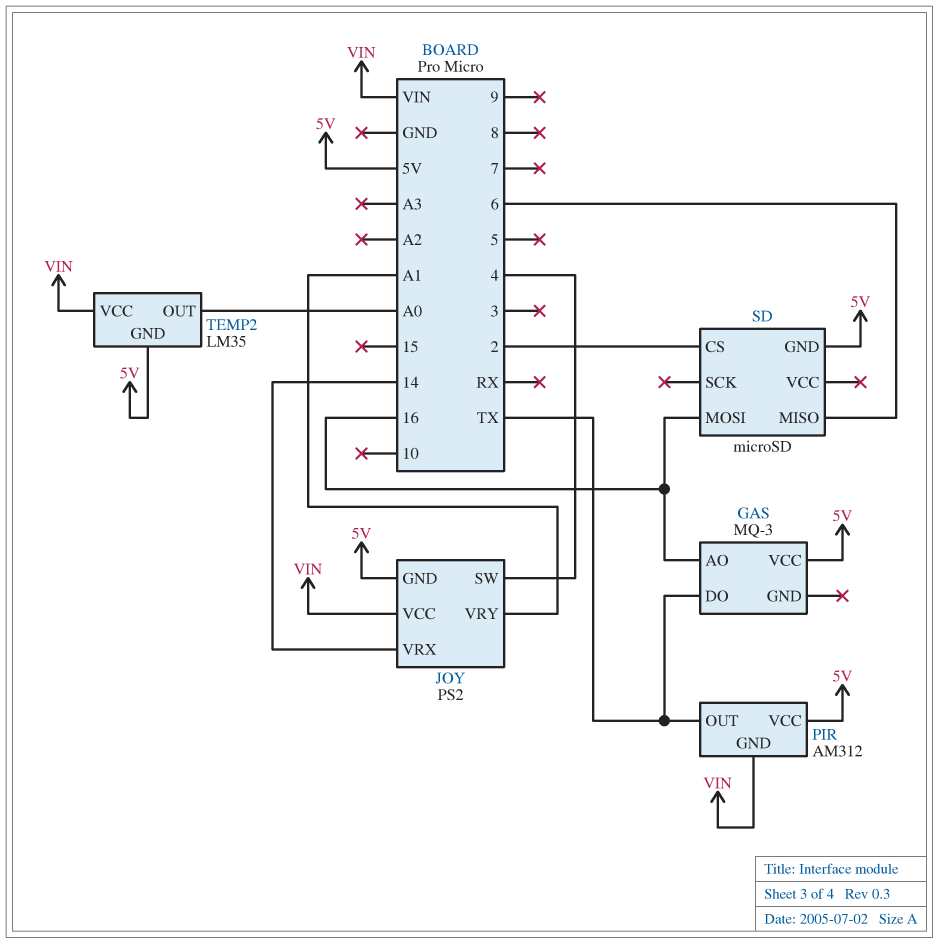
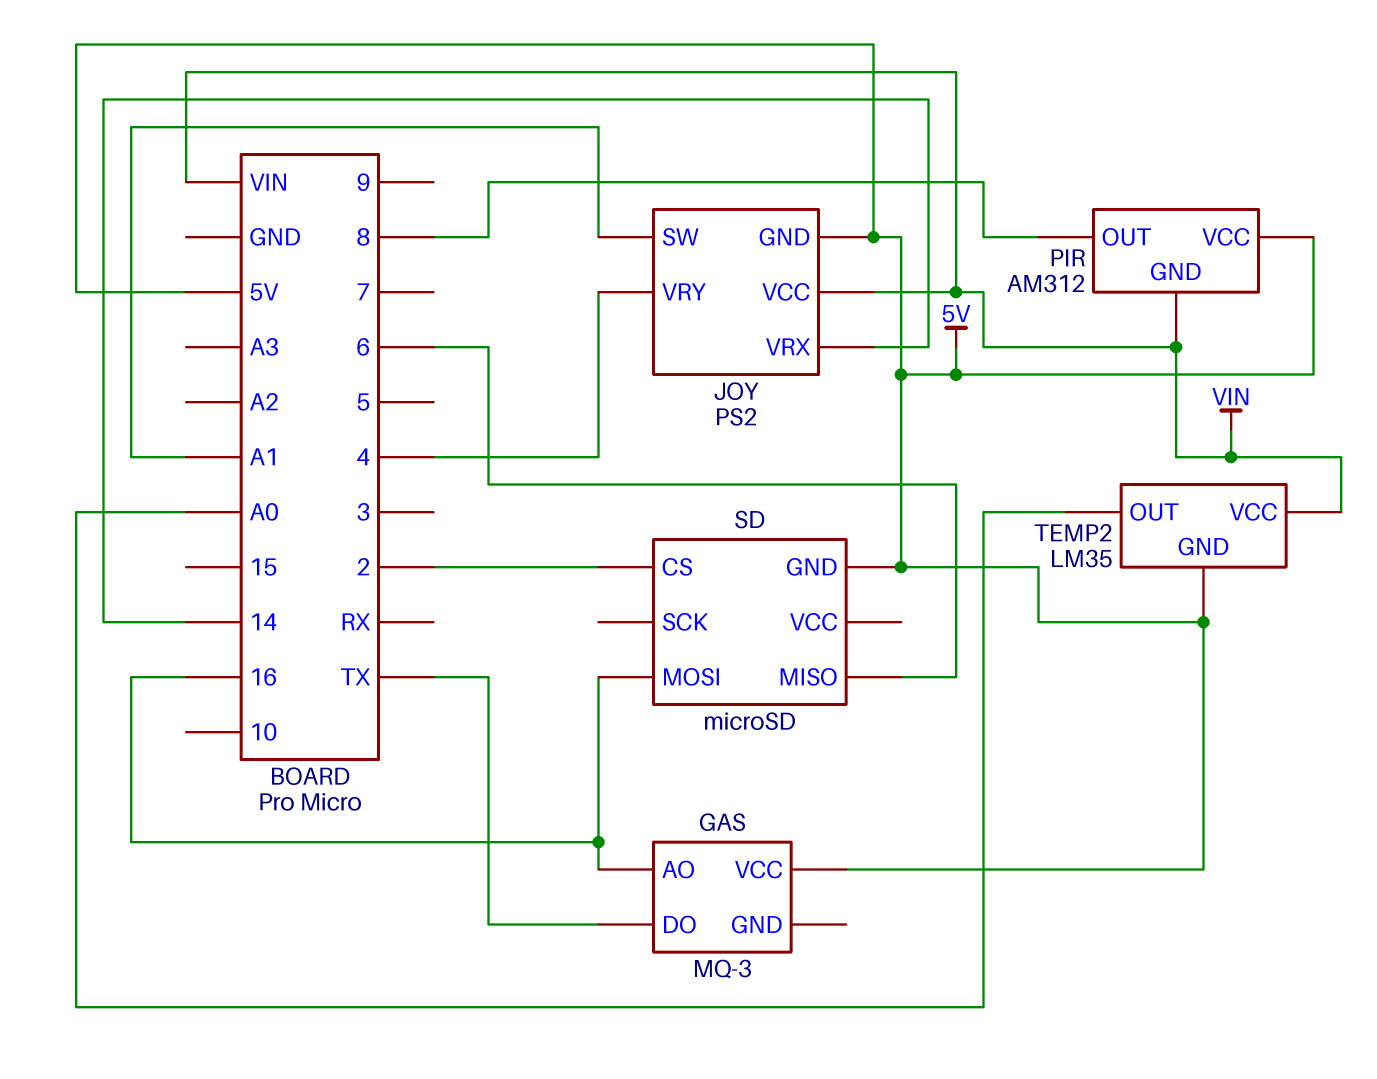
JOY pin SW: 4 -> A1
JOY pin VRY: A1 -> 4
PIR pin OUT: TX -> 8

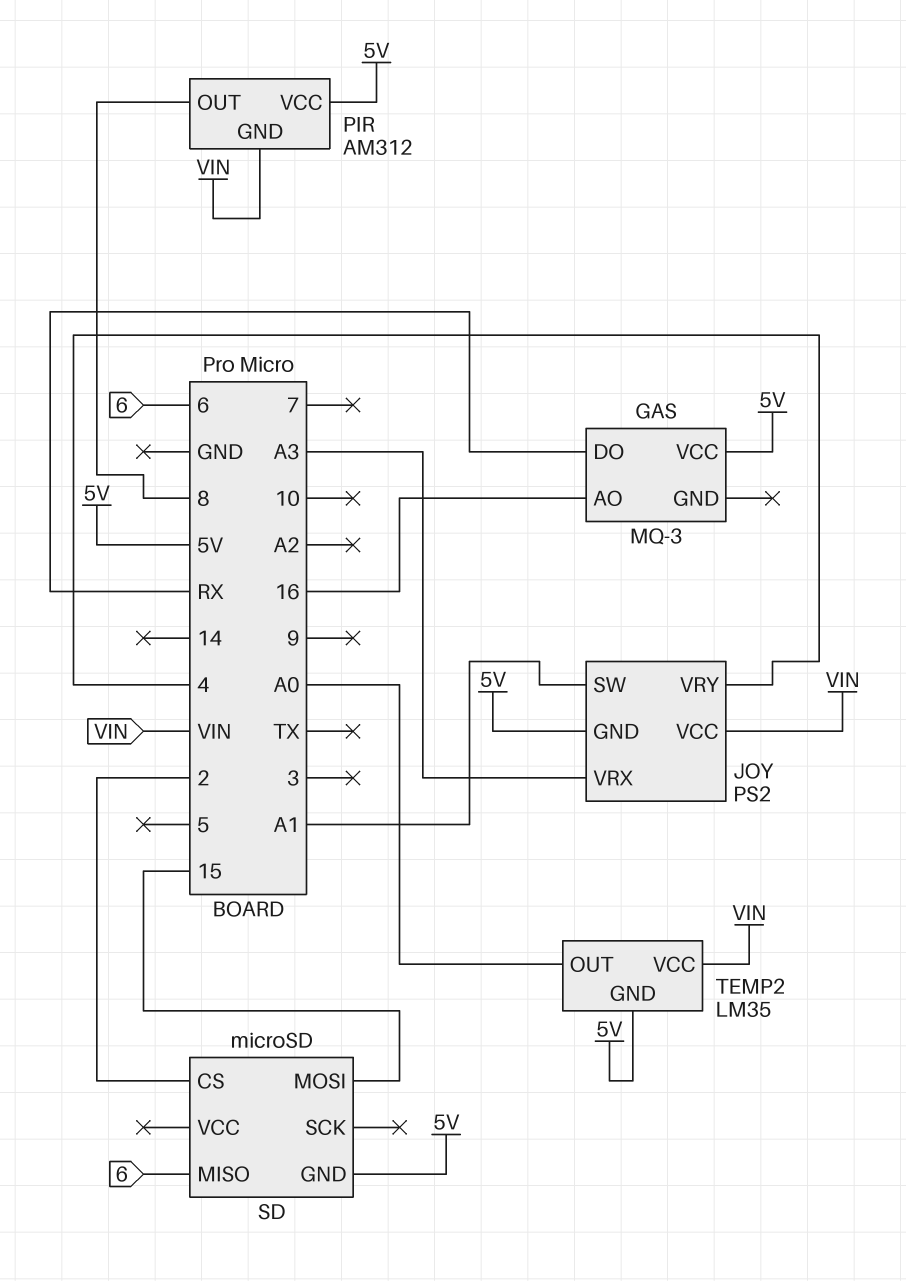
GAS pin DO: TX -> RX
JOY pin VRX: 14 -> A3
SD pin MOSI: 16 -> 15

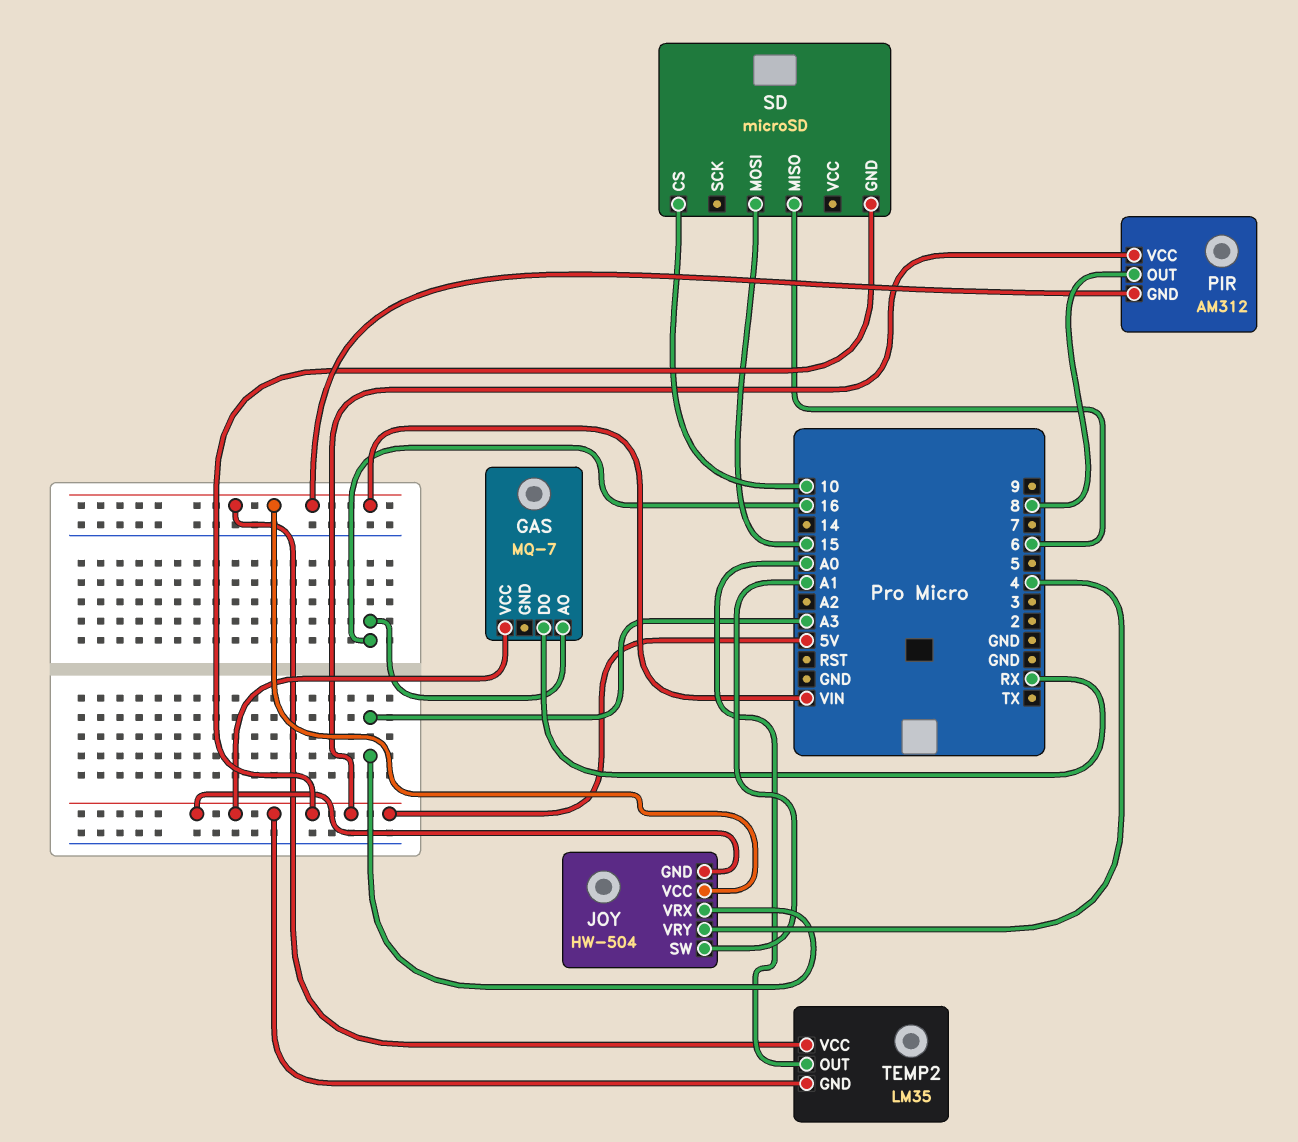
GAS: MQ-3 -> MQ-7
JOY: PS2 -> HW-504
SD pin CS: 2 -> 10

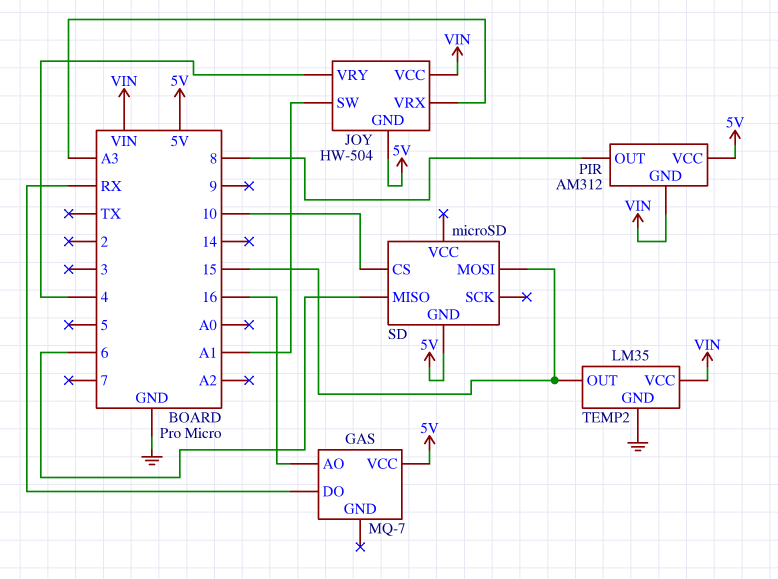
TEMP2 pin GND: 5V -> GND
TEMP2 pin OUT: A0 -> 15

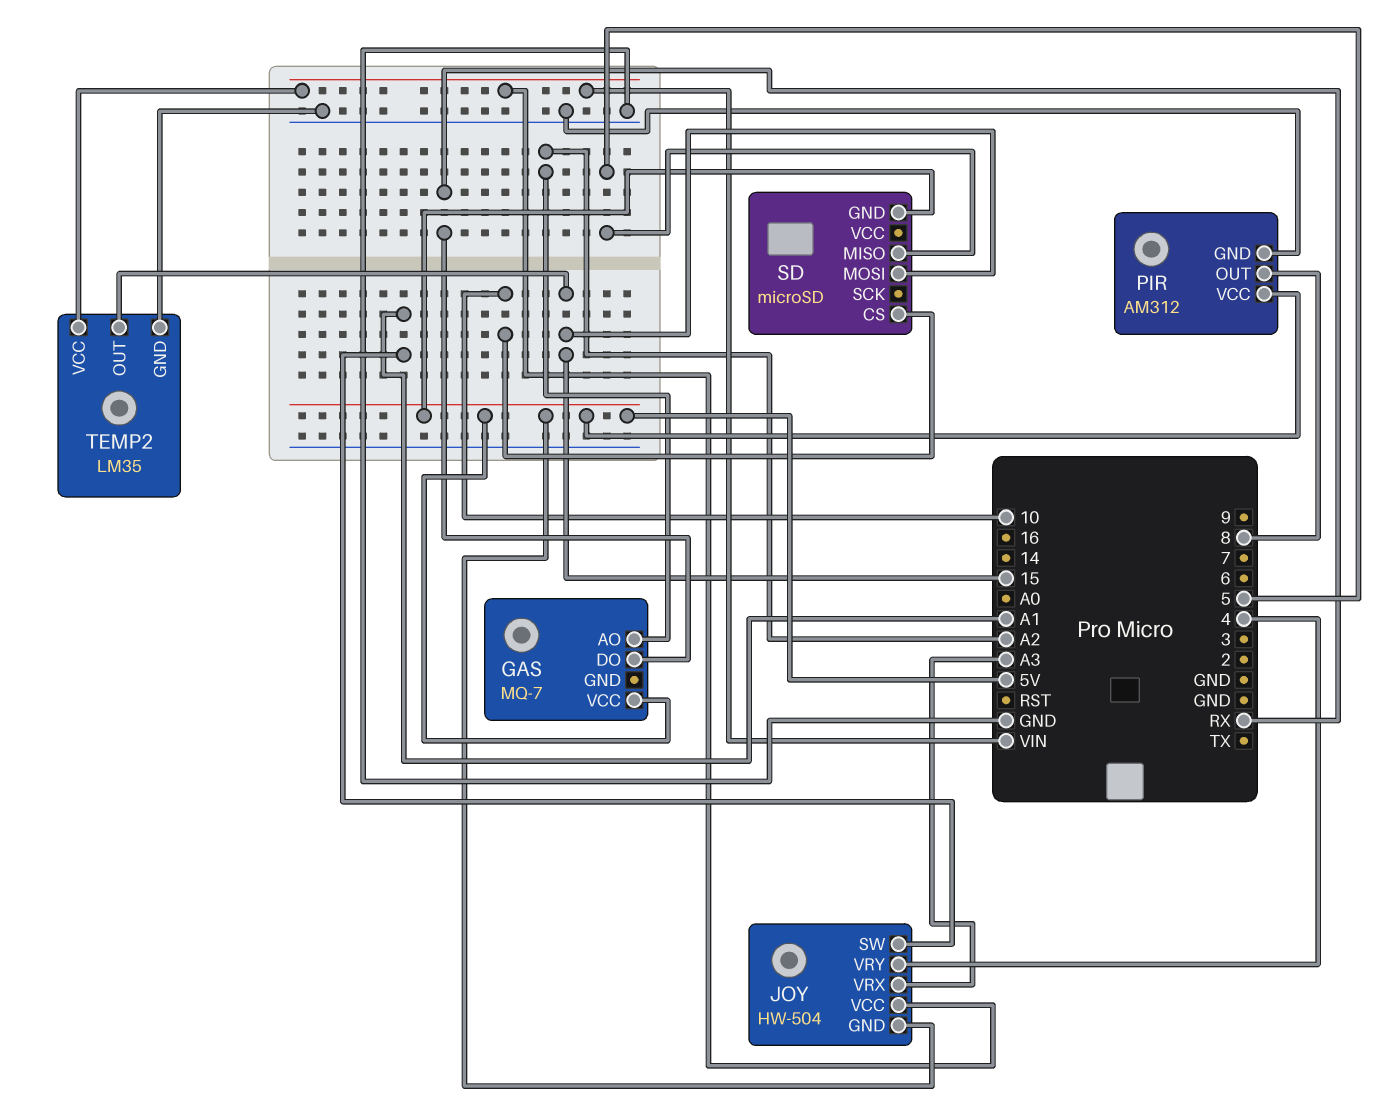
GAS pin AO: 16 -> A2
PIR pin GND: VIN -> GND
SD pin MISO: 6 -> 5

